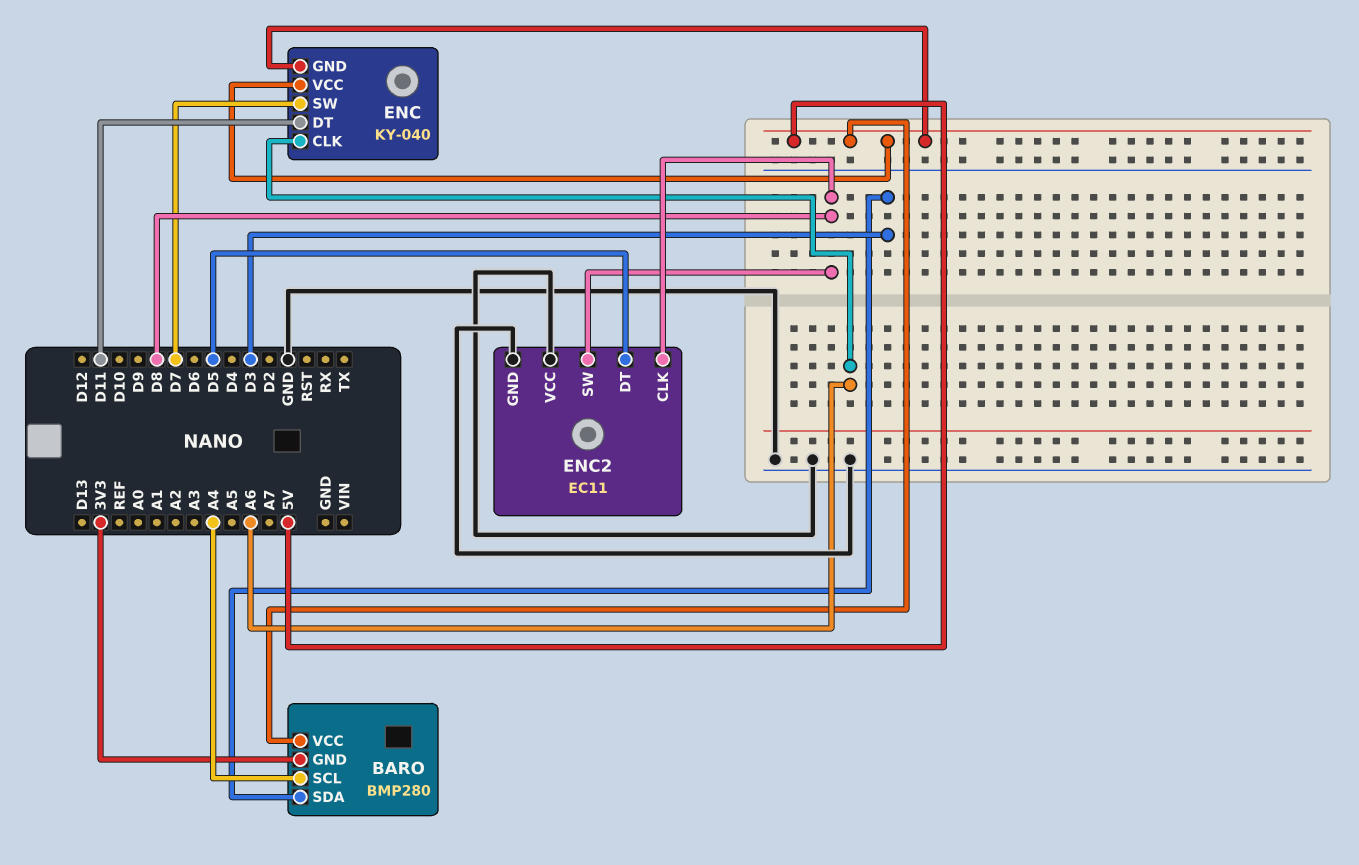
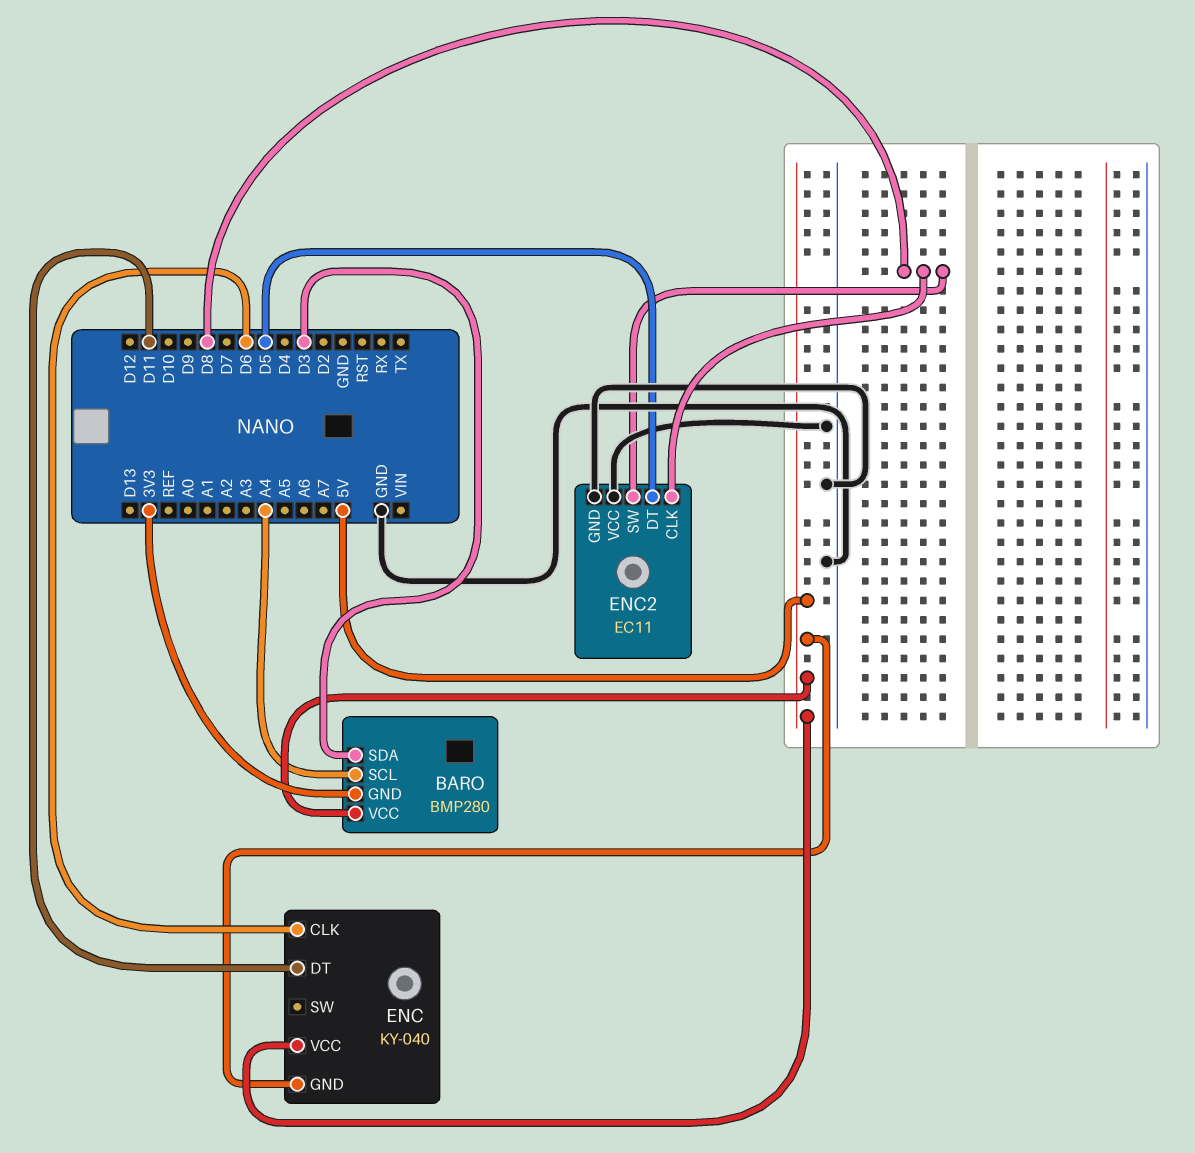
ENC pin CLK: A6 -> D6
ENC pin SW: D7 -> none

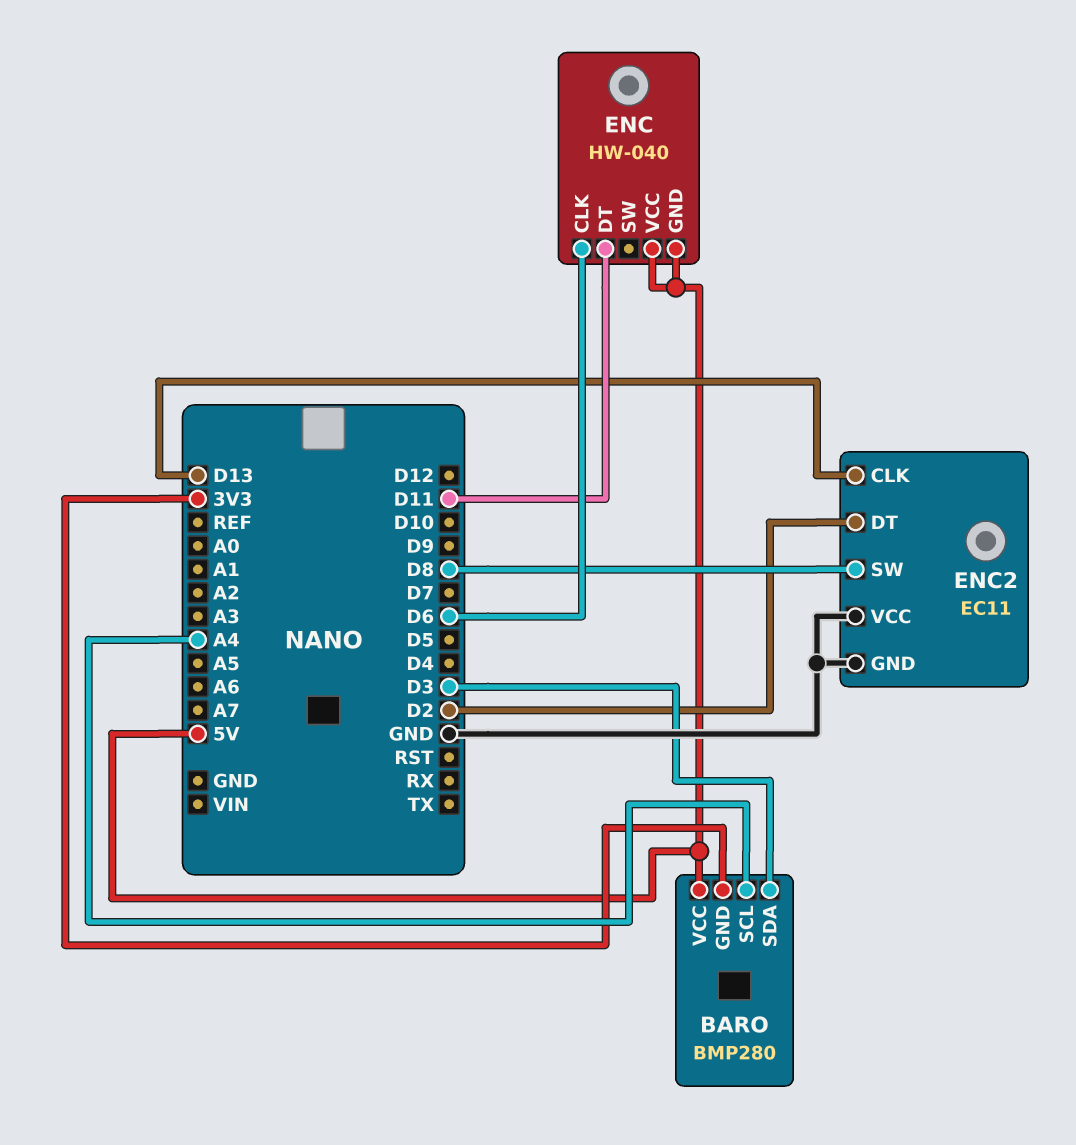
ENC: KY-040 -> HW-040
ENC2 pin CLK: D8 -> D13
ENC2 pin DT: D5 -> D2

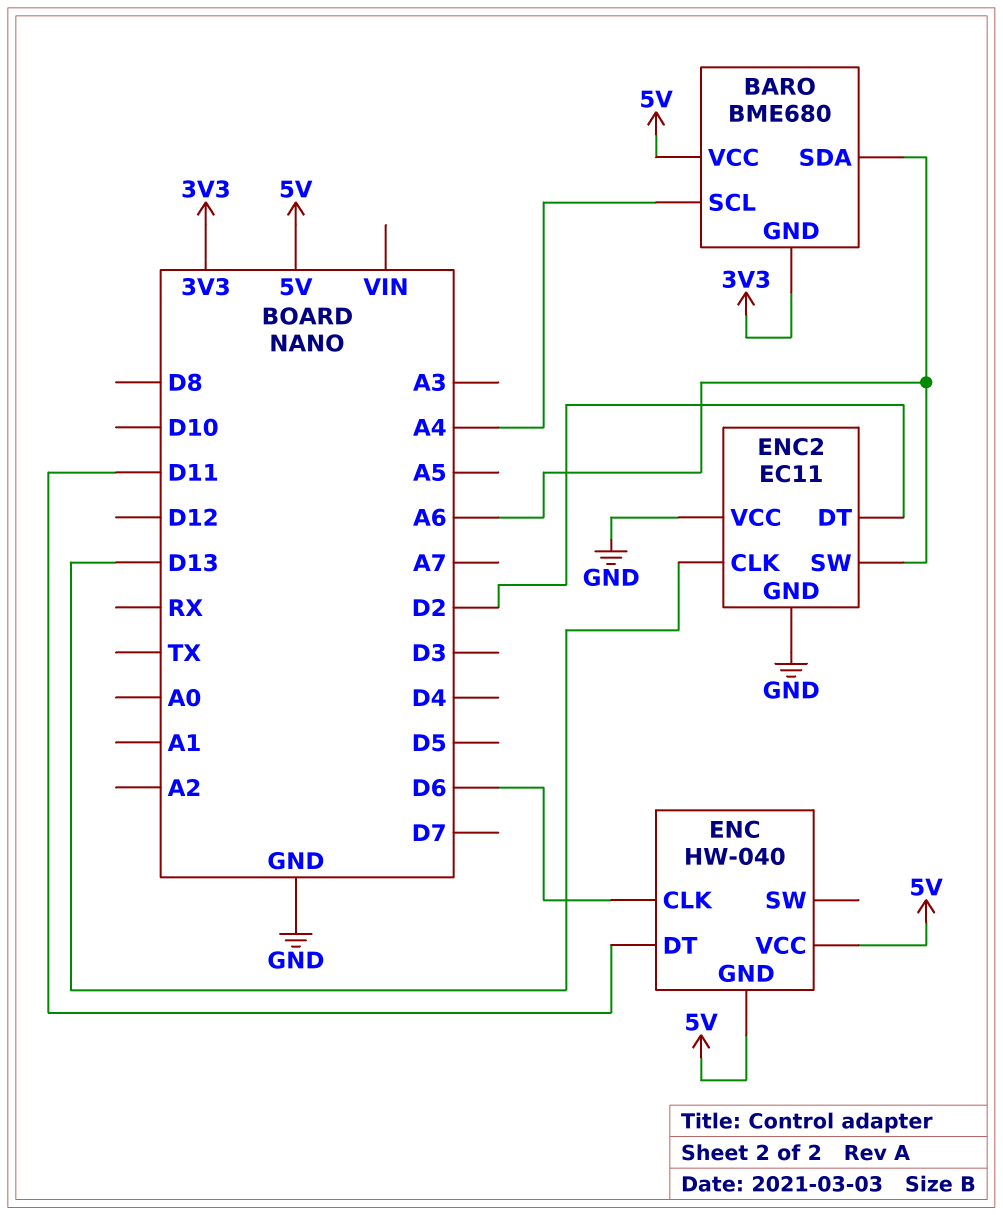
BARO: BMP280 -> BME680
BARO pin SDA: D3 -> A6
ENC2 pin SW: D8 -> A6

